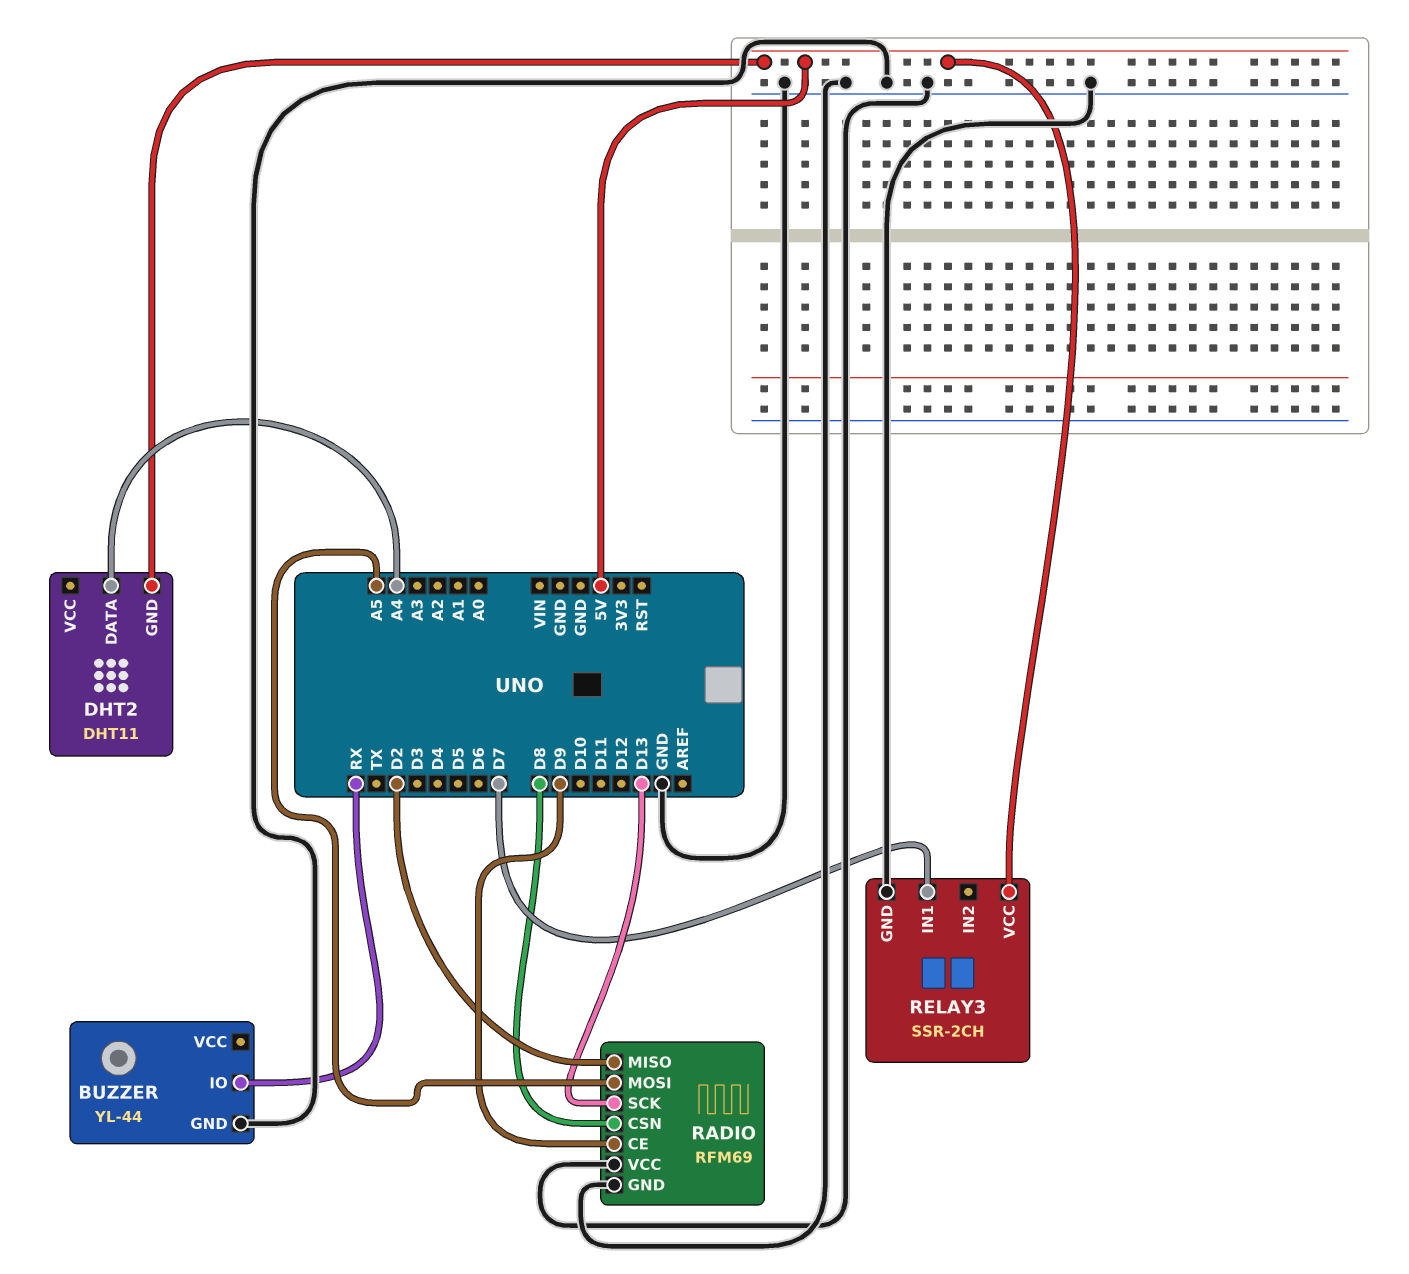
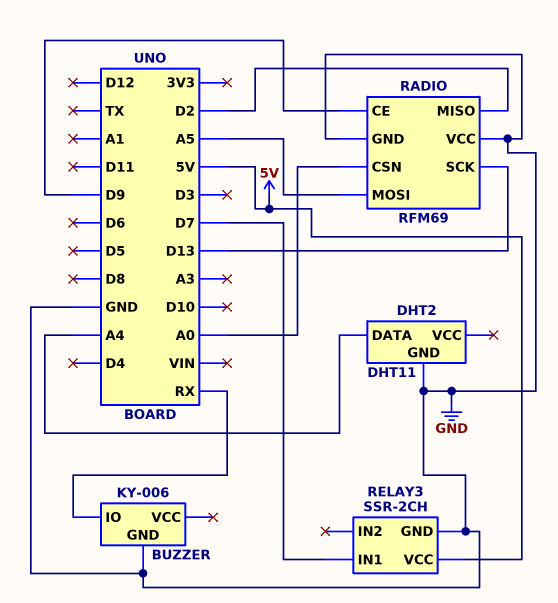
BUZZER: YL-44 -> KY-006
DHT2 pin GND: 5V -> GND
RADIO pin CSN: D8 -> A0

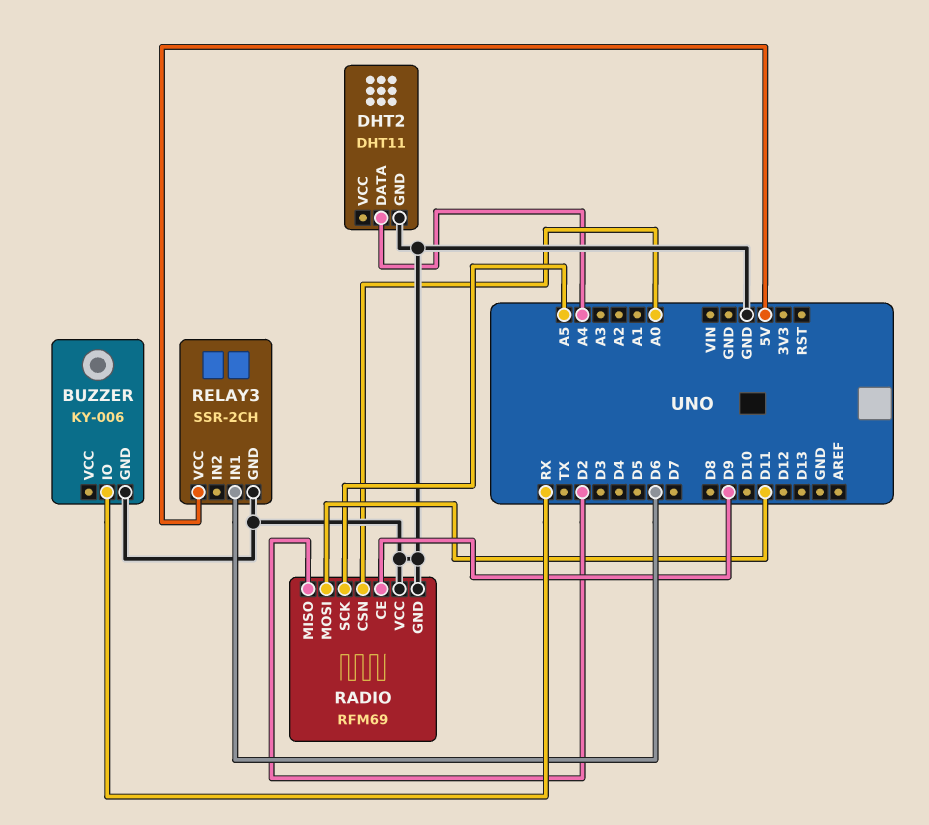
RADIO pin MOSI: A5 -> D11
RADIO pin SCK: D13 -> A5
RELAY3 pin IN1: D7 -> D6

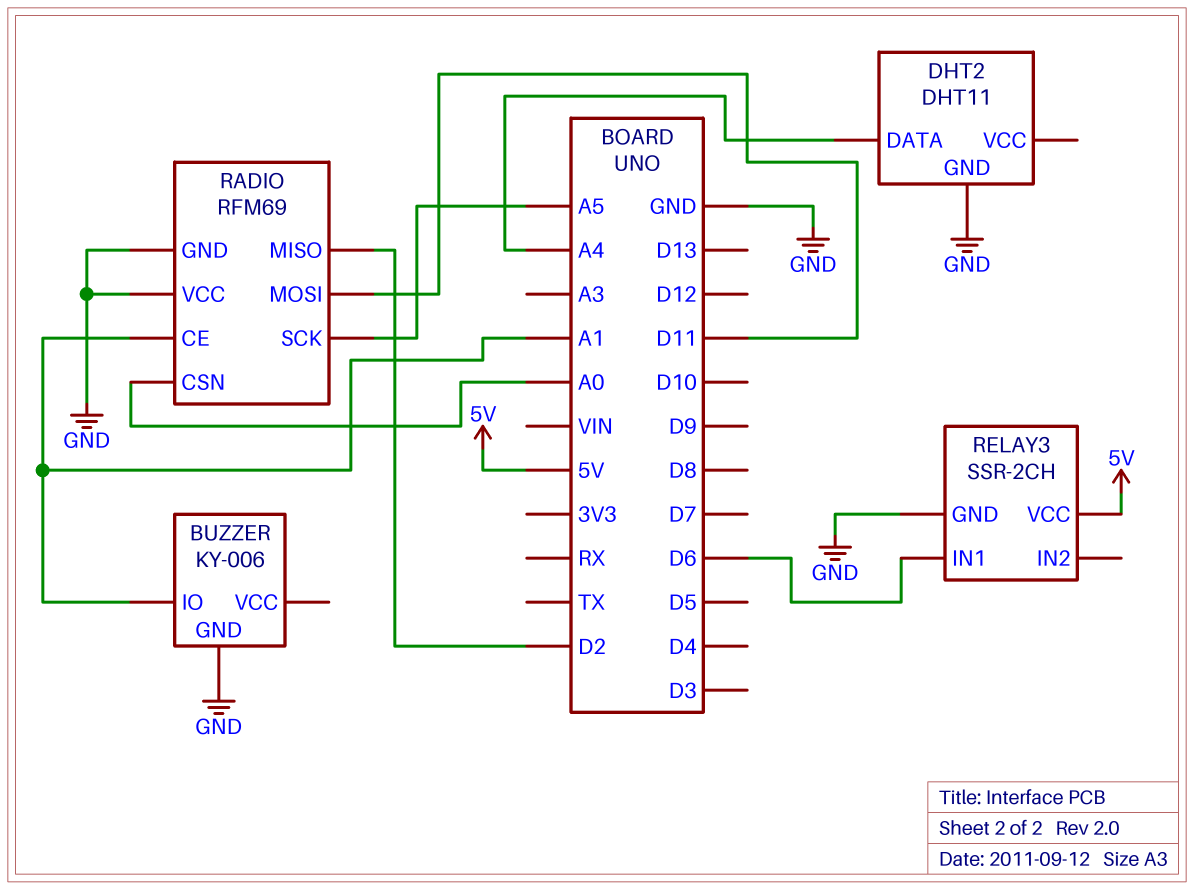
BUZZER pin IO: RX -> A1
RADIO pin CE: D9 -> A1

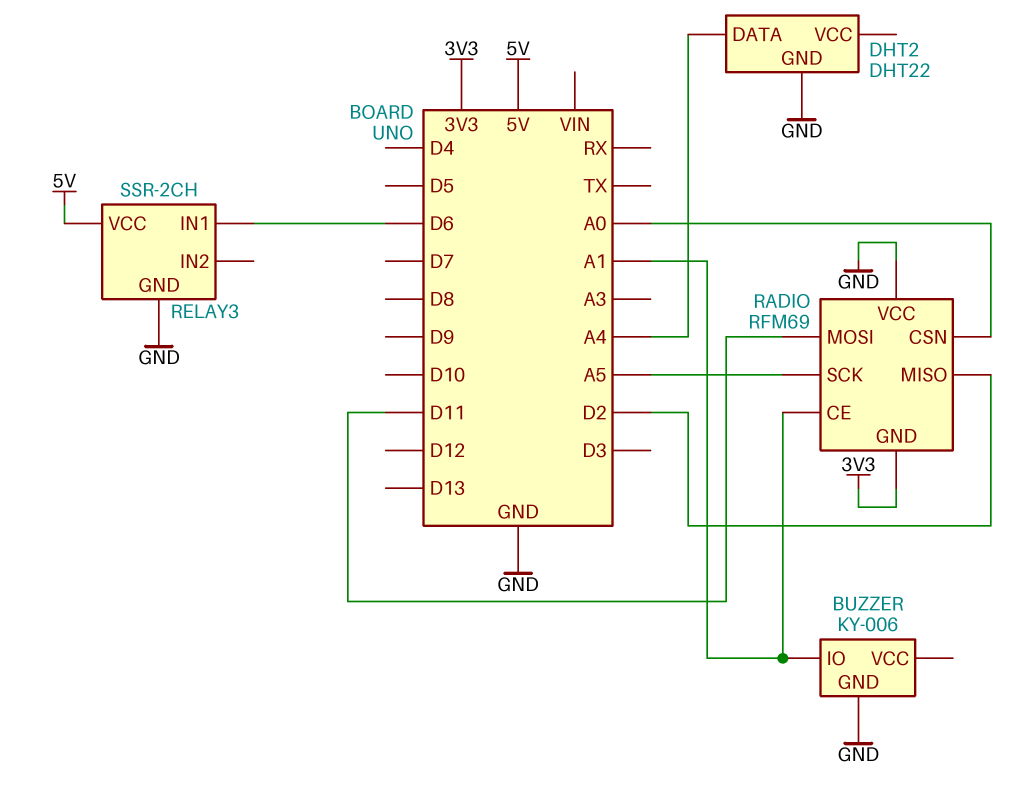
DHT2: DHT11 -> DHT22
RADIO pin GND: GND -> 3V3

